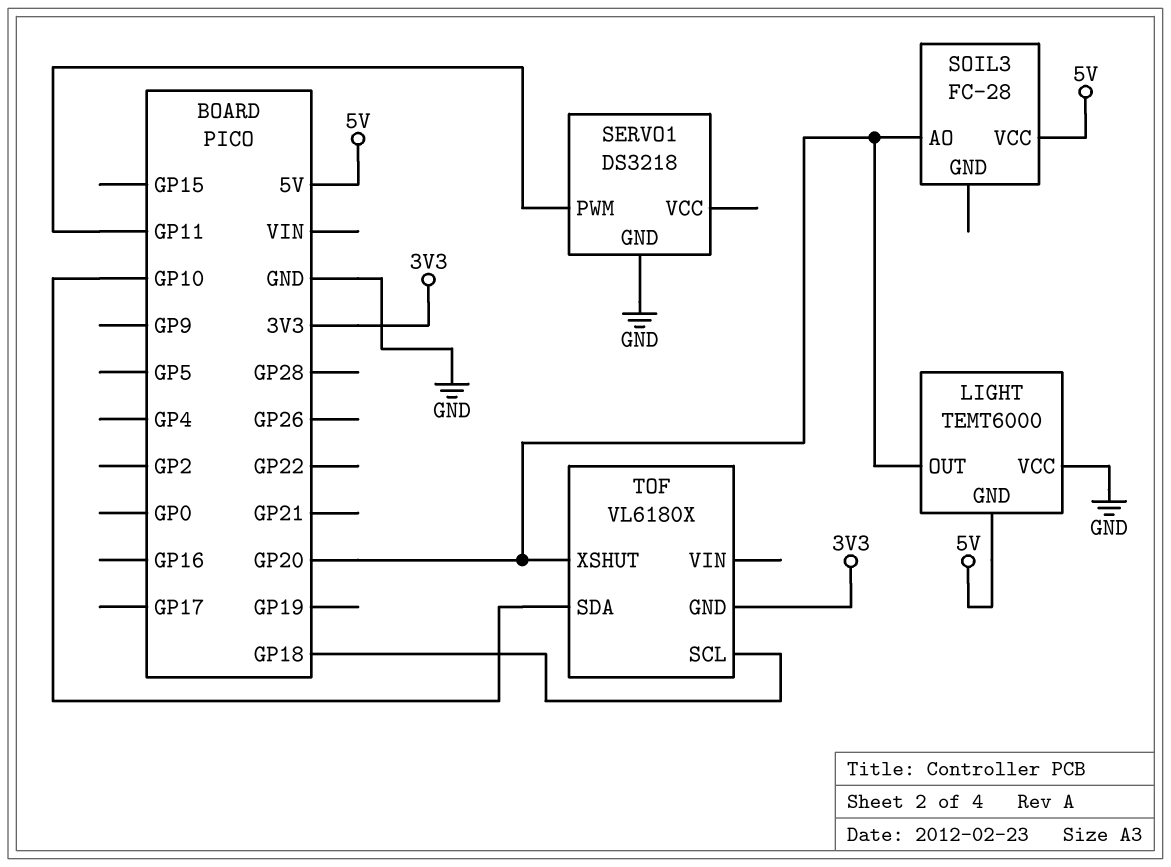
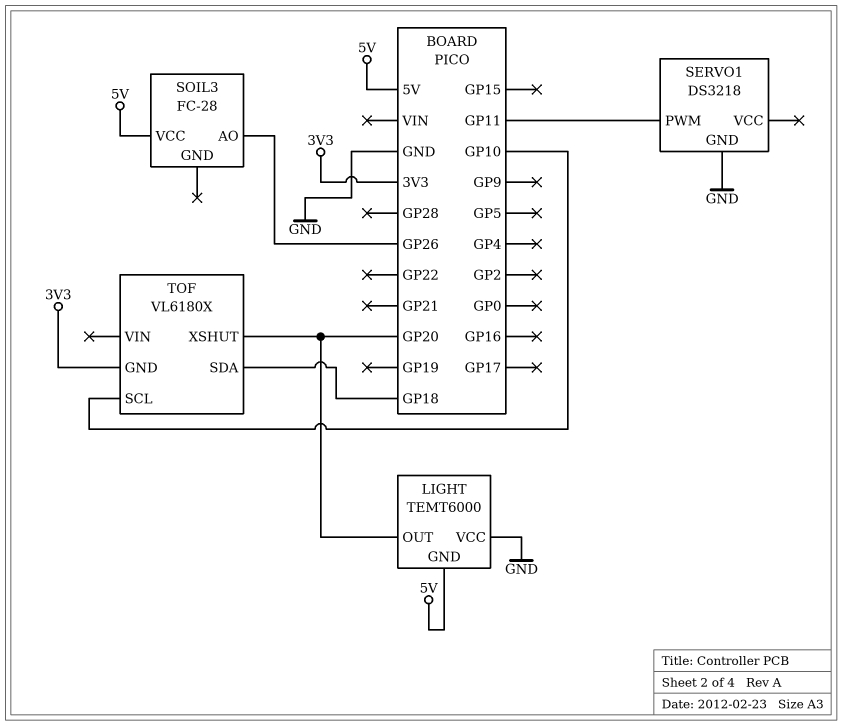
SOIL3 pin AO: GP20 -> GP26
TOF pin SCL: GP18 -> GP10
TOF pin SDA: GP10 -> GP18

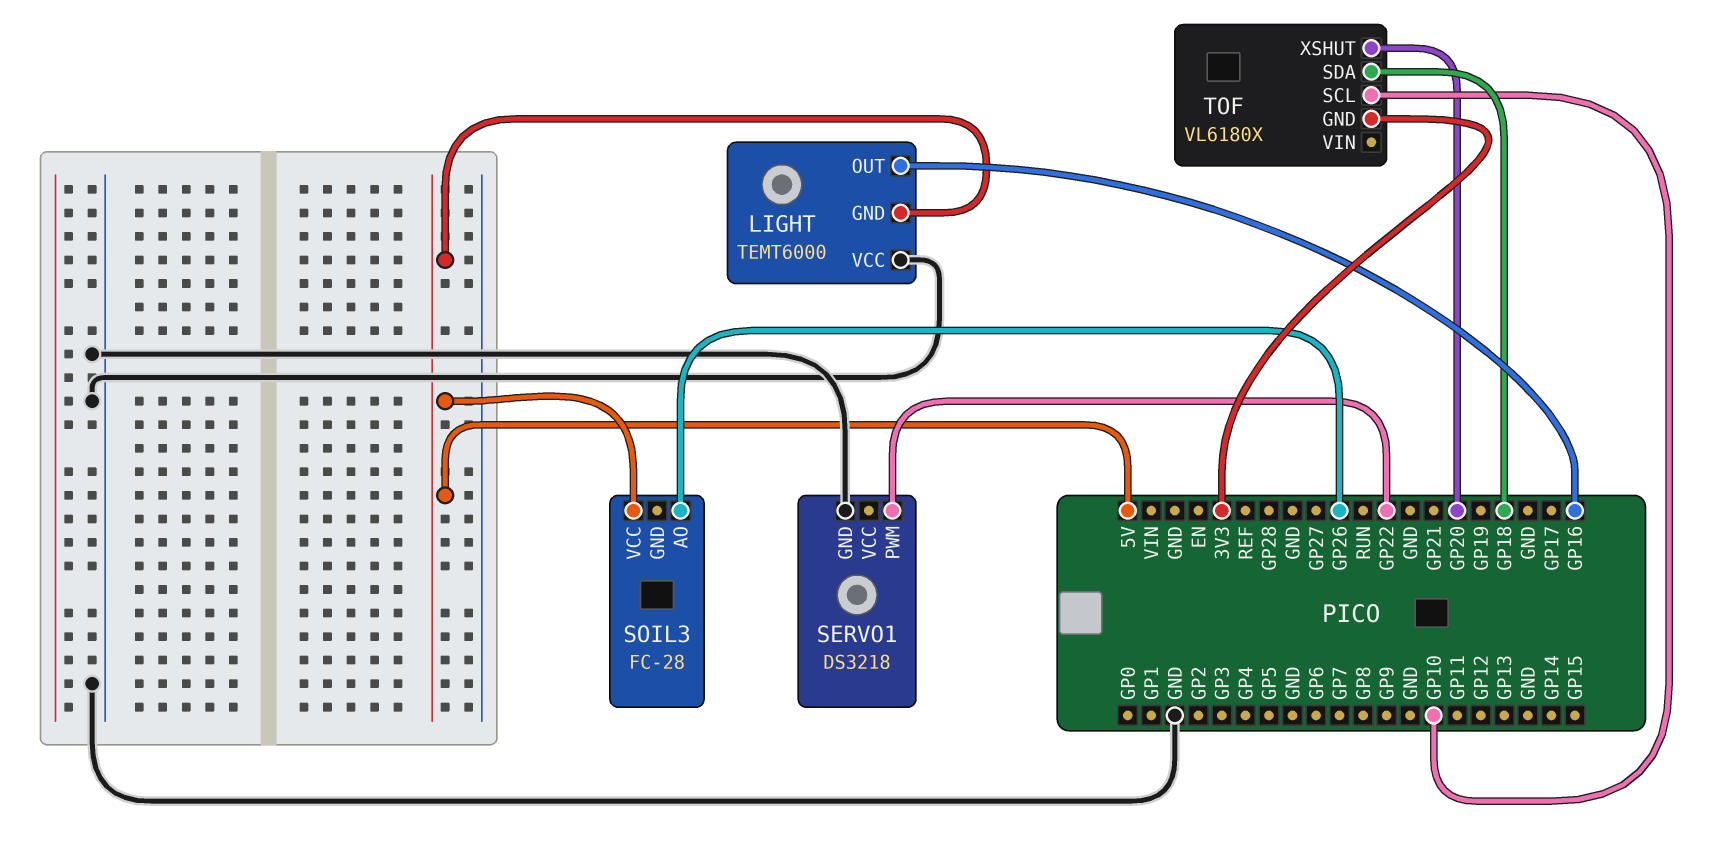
LIGHT pin OUT: GP20 -> GP16
SERVO1 pin PWM: GP11 -> GP22

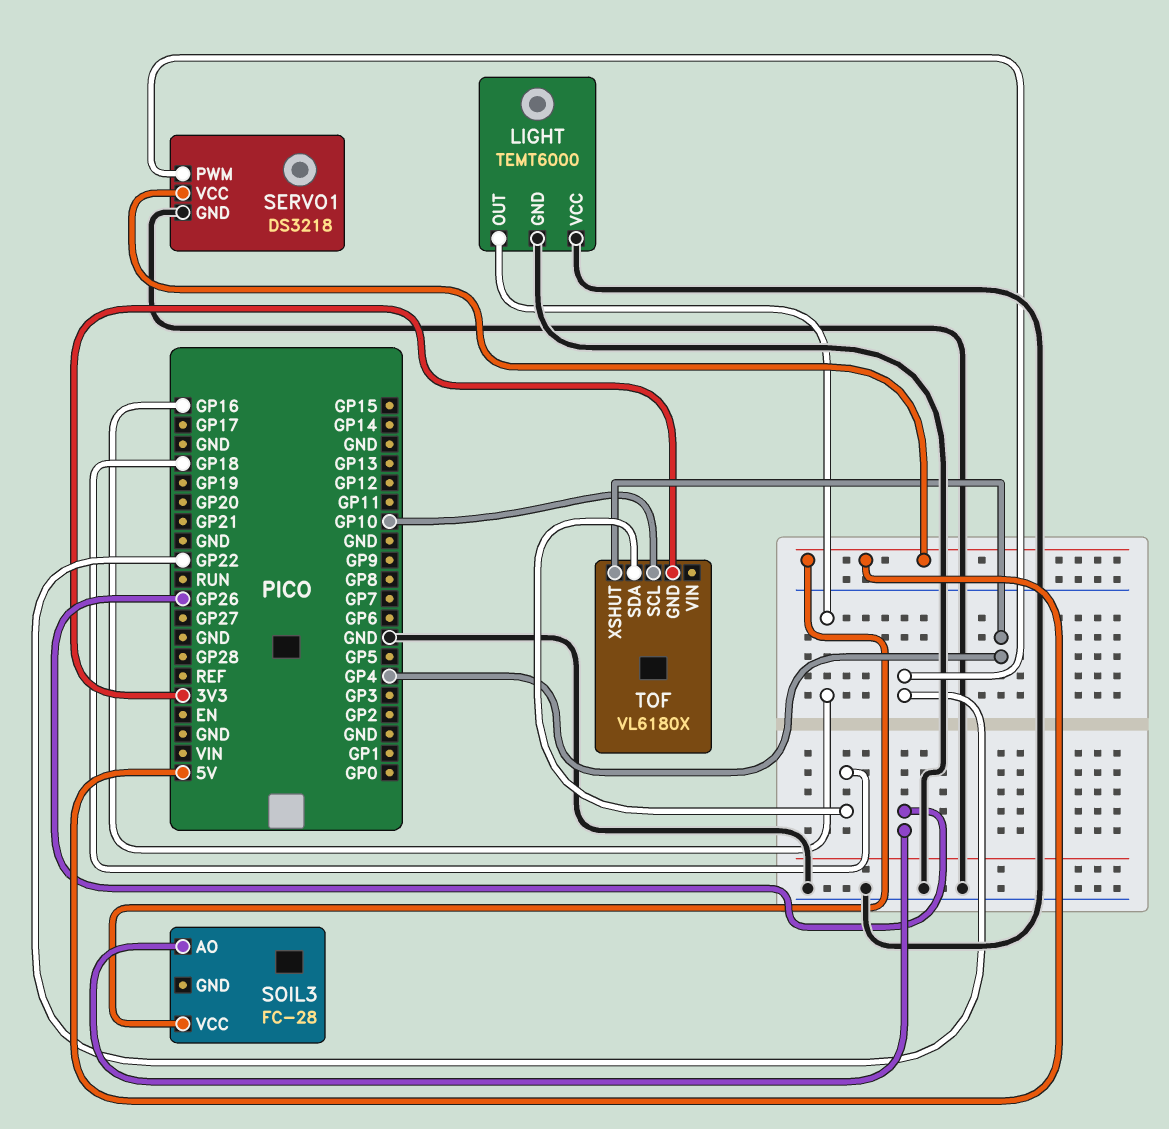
LIGHT pin GND: 5V -> GND
SERVO1 pin VCC: none -> 5V
TOF pin XSHUT: GP20 -> GP4

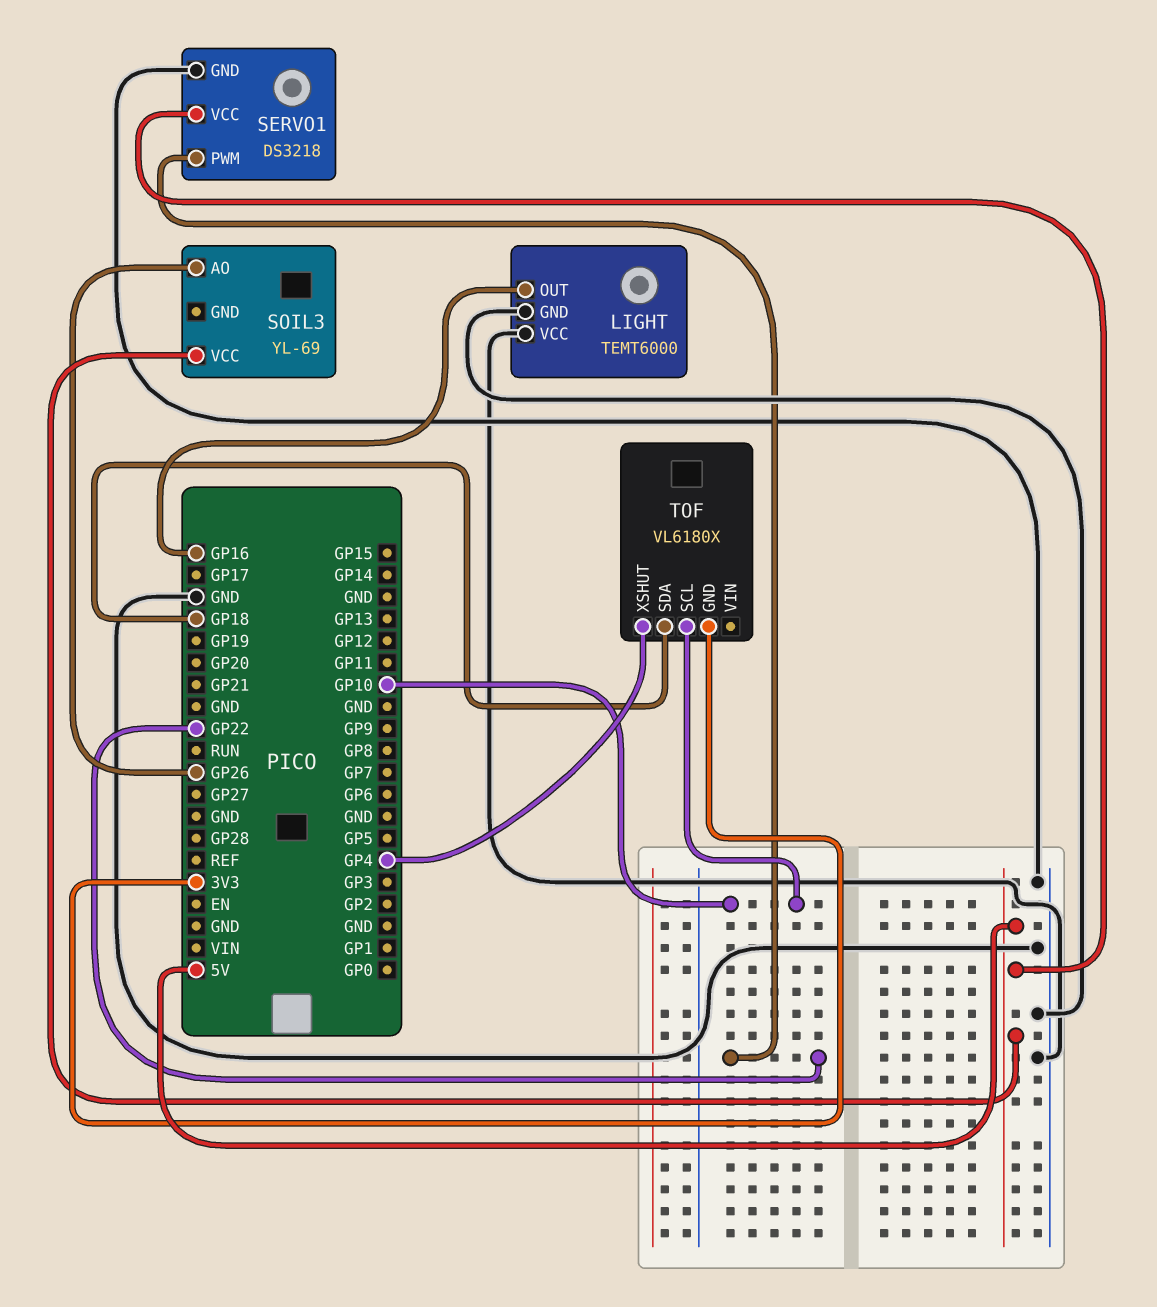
SOIL3: FC-28 -> YL-69

